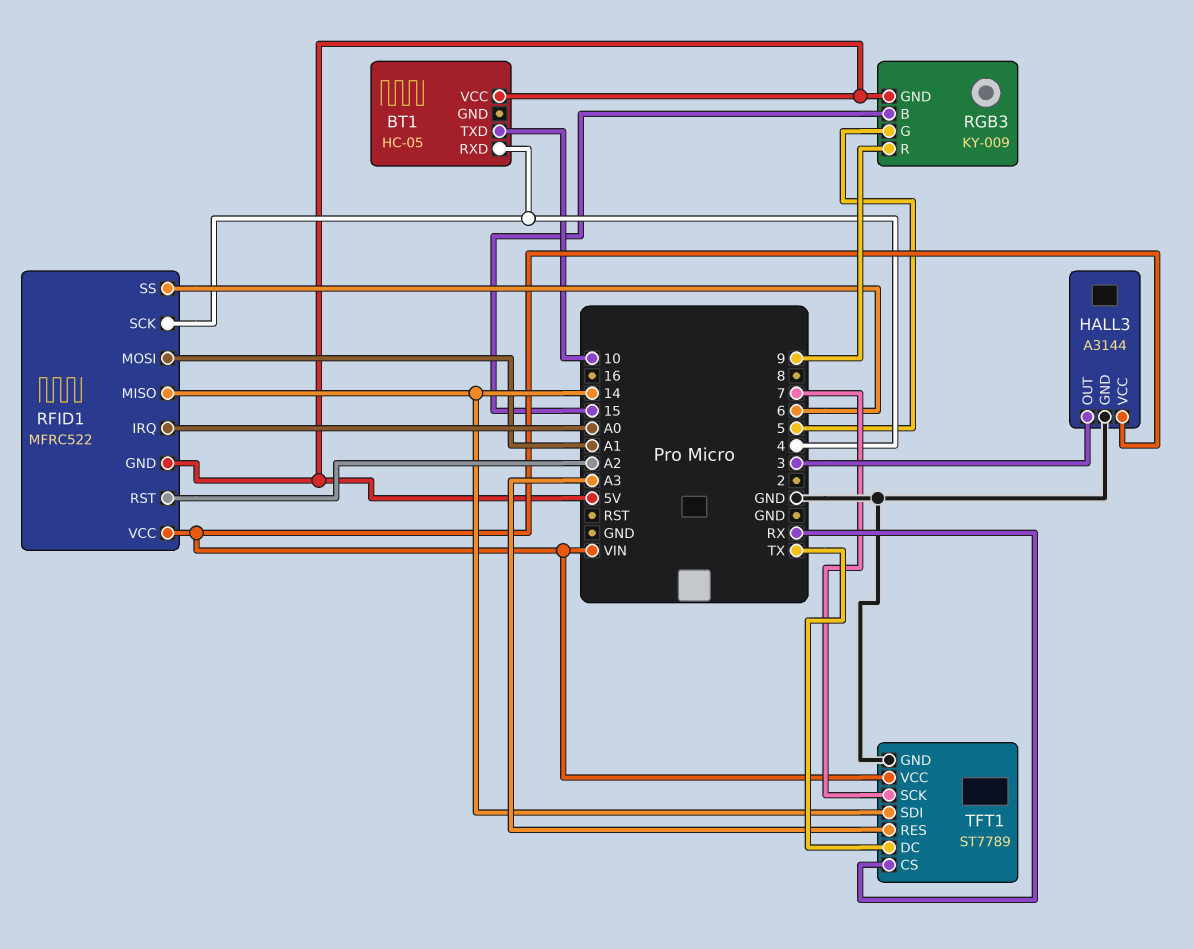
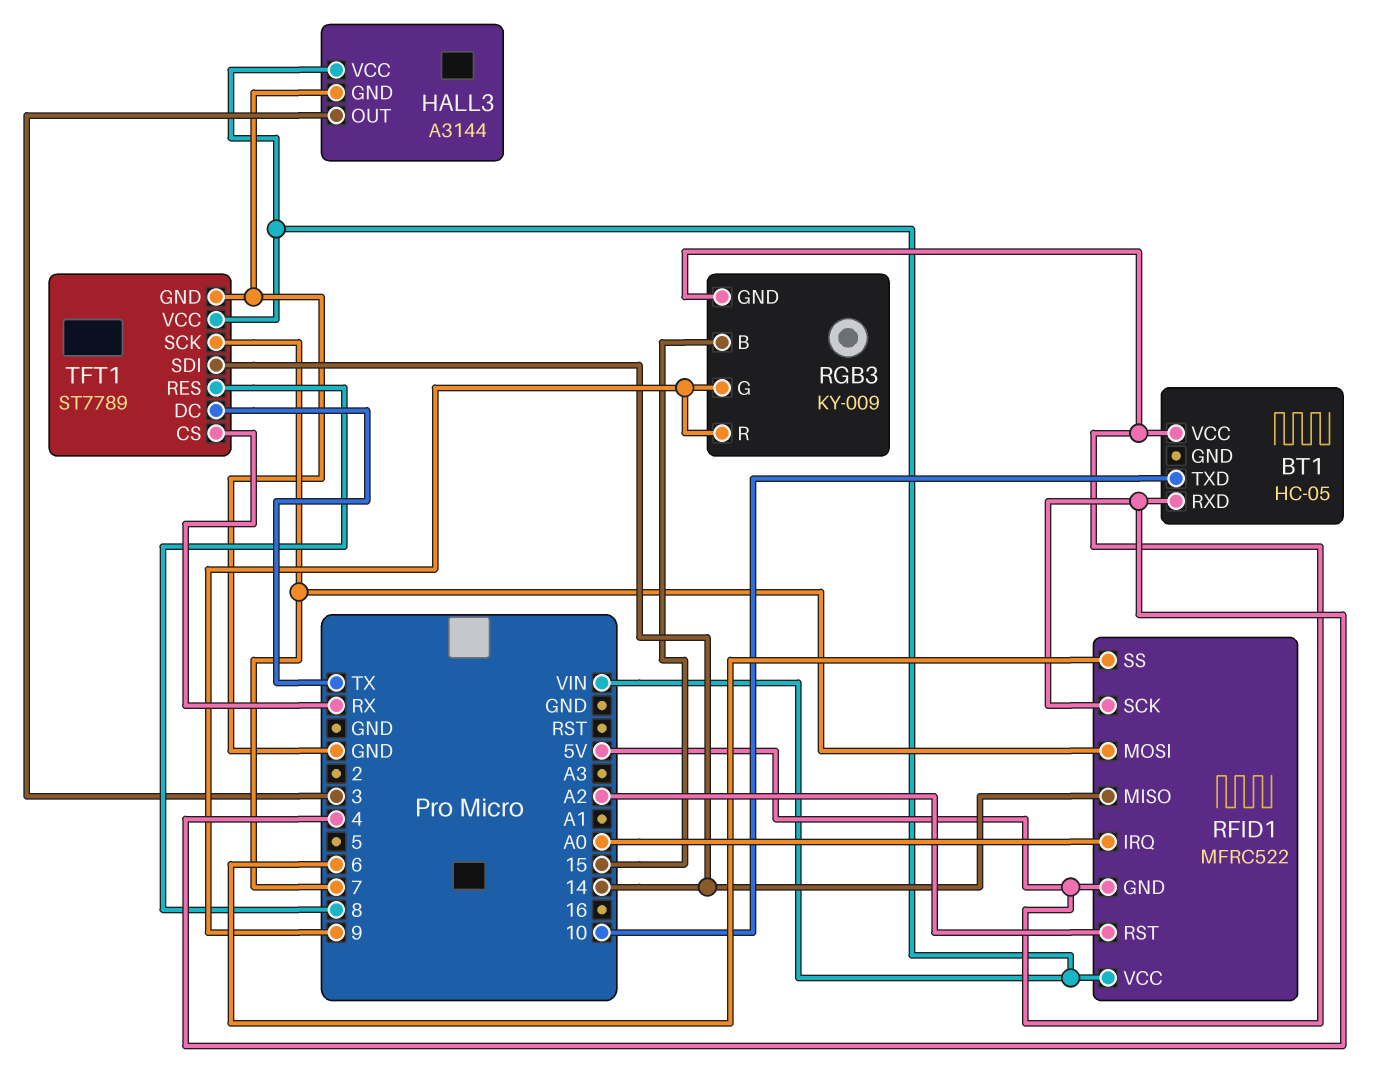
RFID1 pin MOSI: A1 -> 7
RGB3 pin G: 5 -> 9
TFT1 pin RES: A3 -> 8

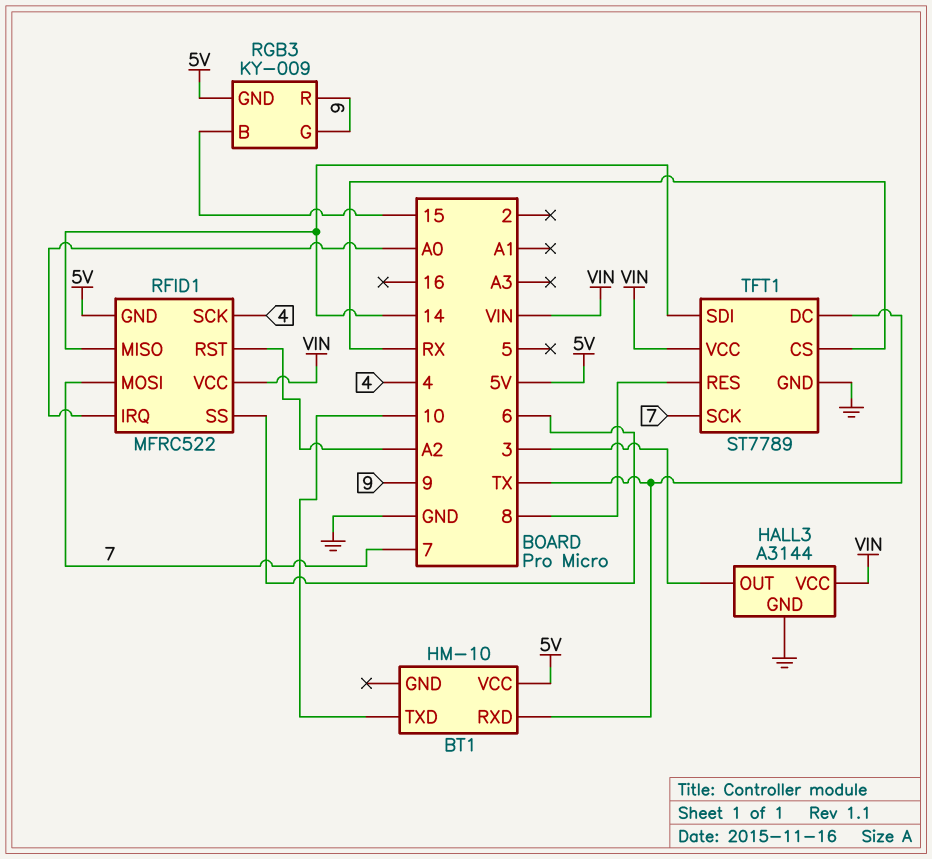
BT1: HC-05 -> HM-10
BT1 pin RXD: 4 -> TX

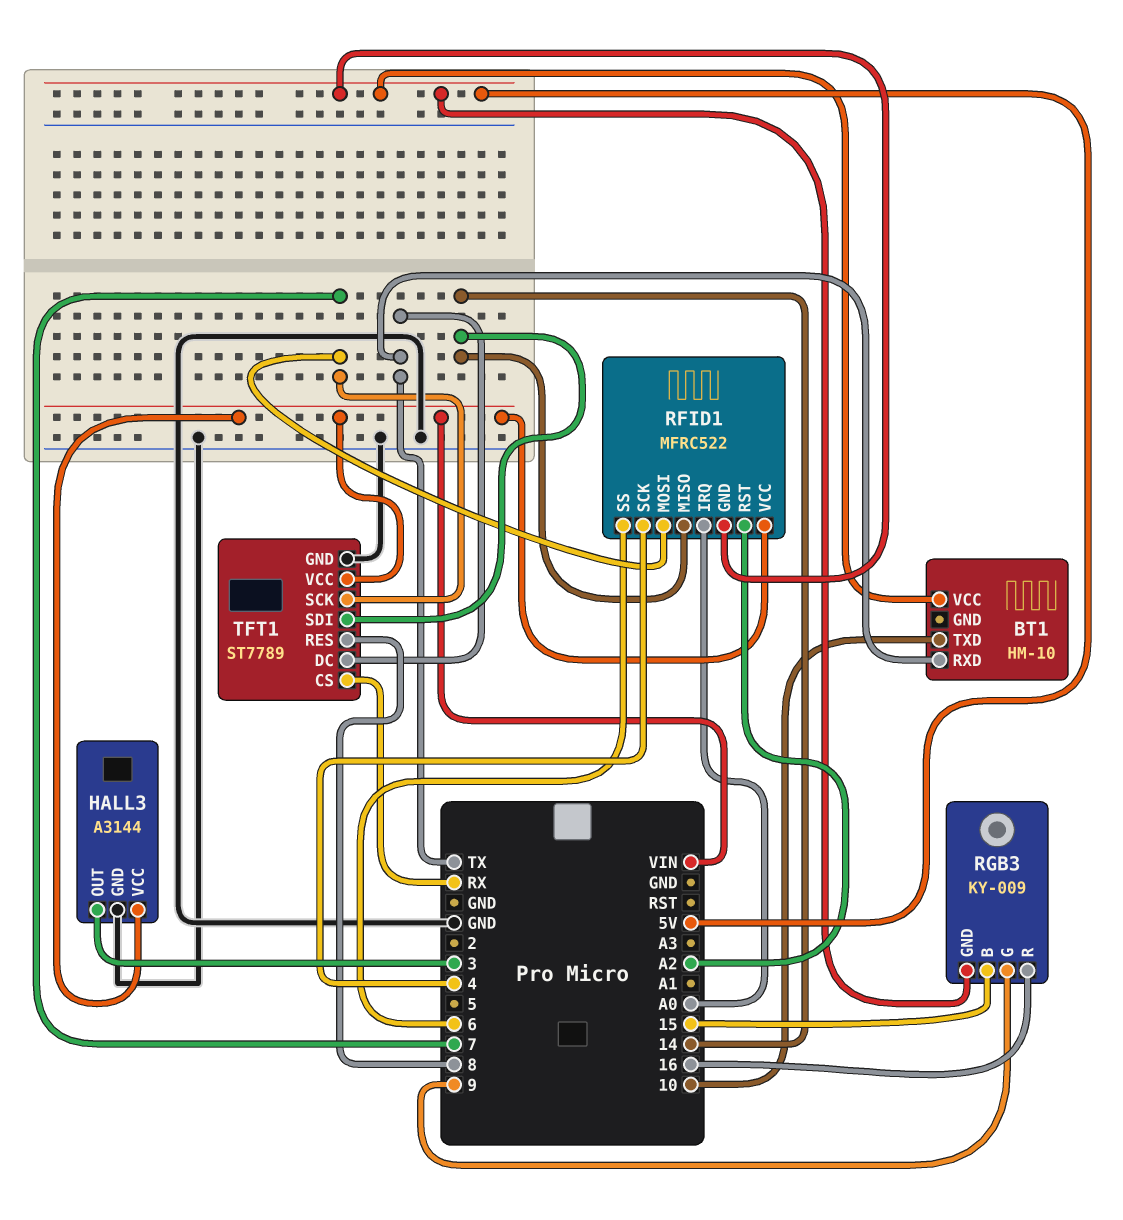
RGB3 pin R: 9 -> 16

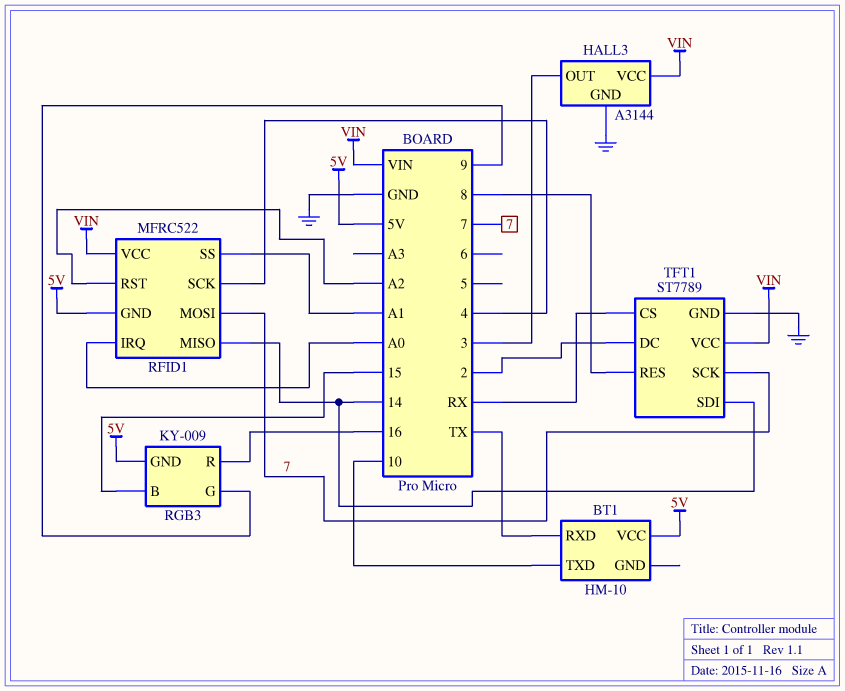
RFID1 pin SS: 6 -> A1
TFT1 pin DC: TX -> 2

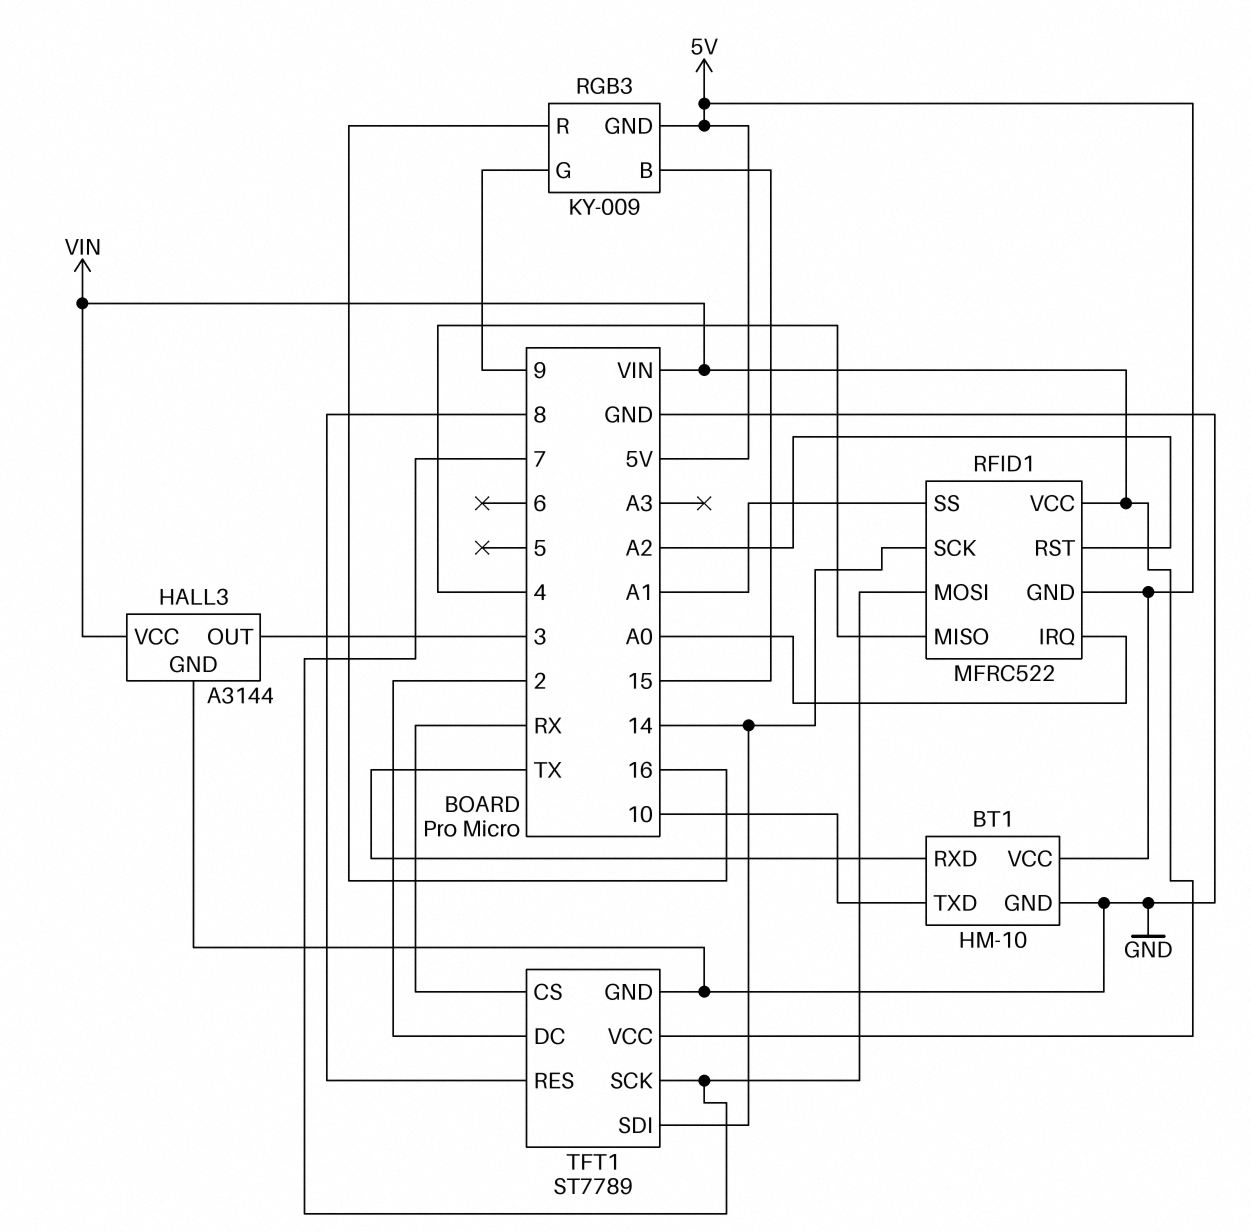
BT1 pin GND: none -> GND
RFID1 pin MISO: 14 -> 4
RFID1 pin SCK: 4 -> 14

